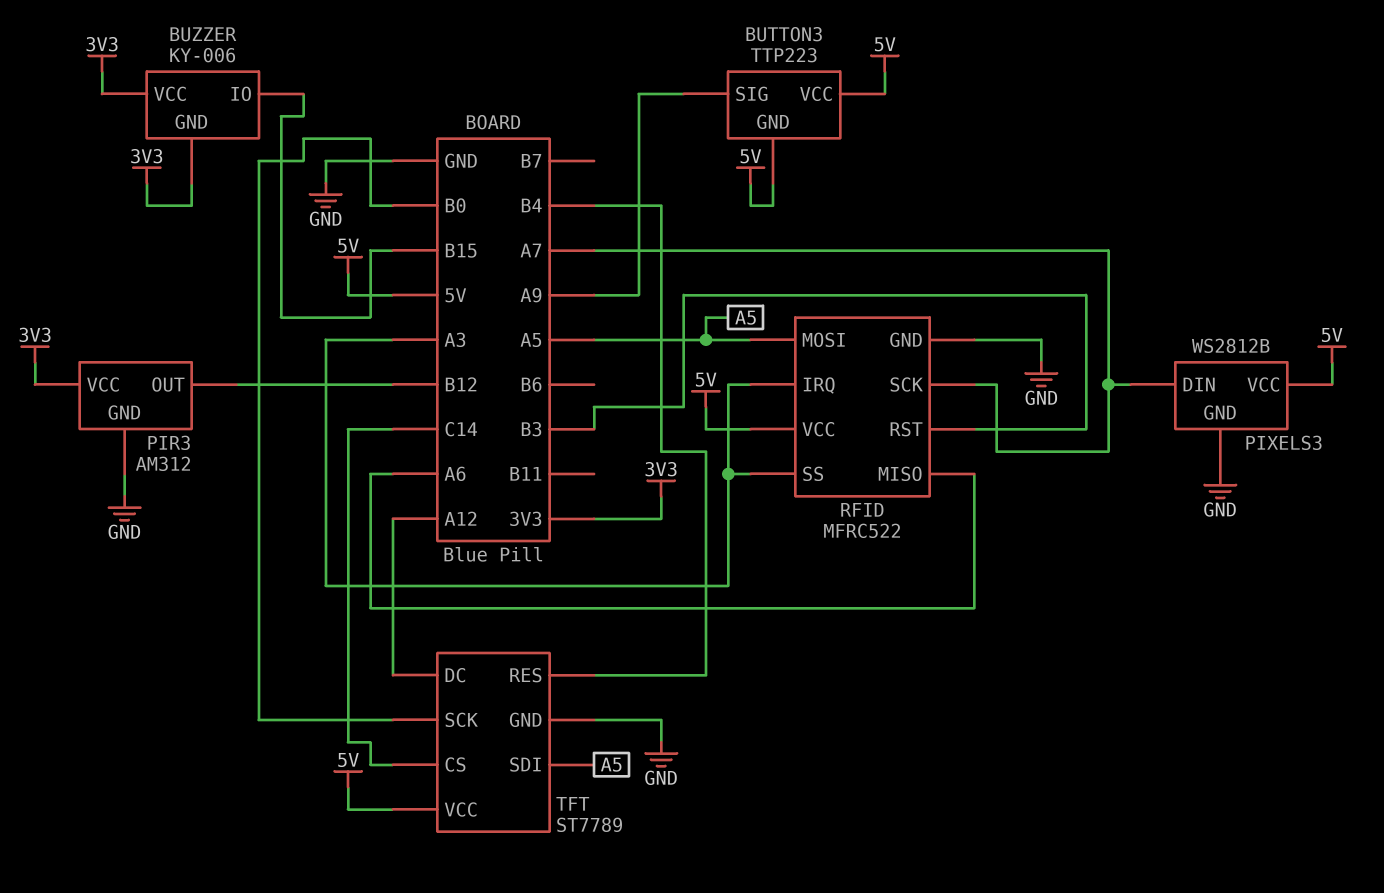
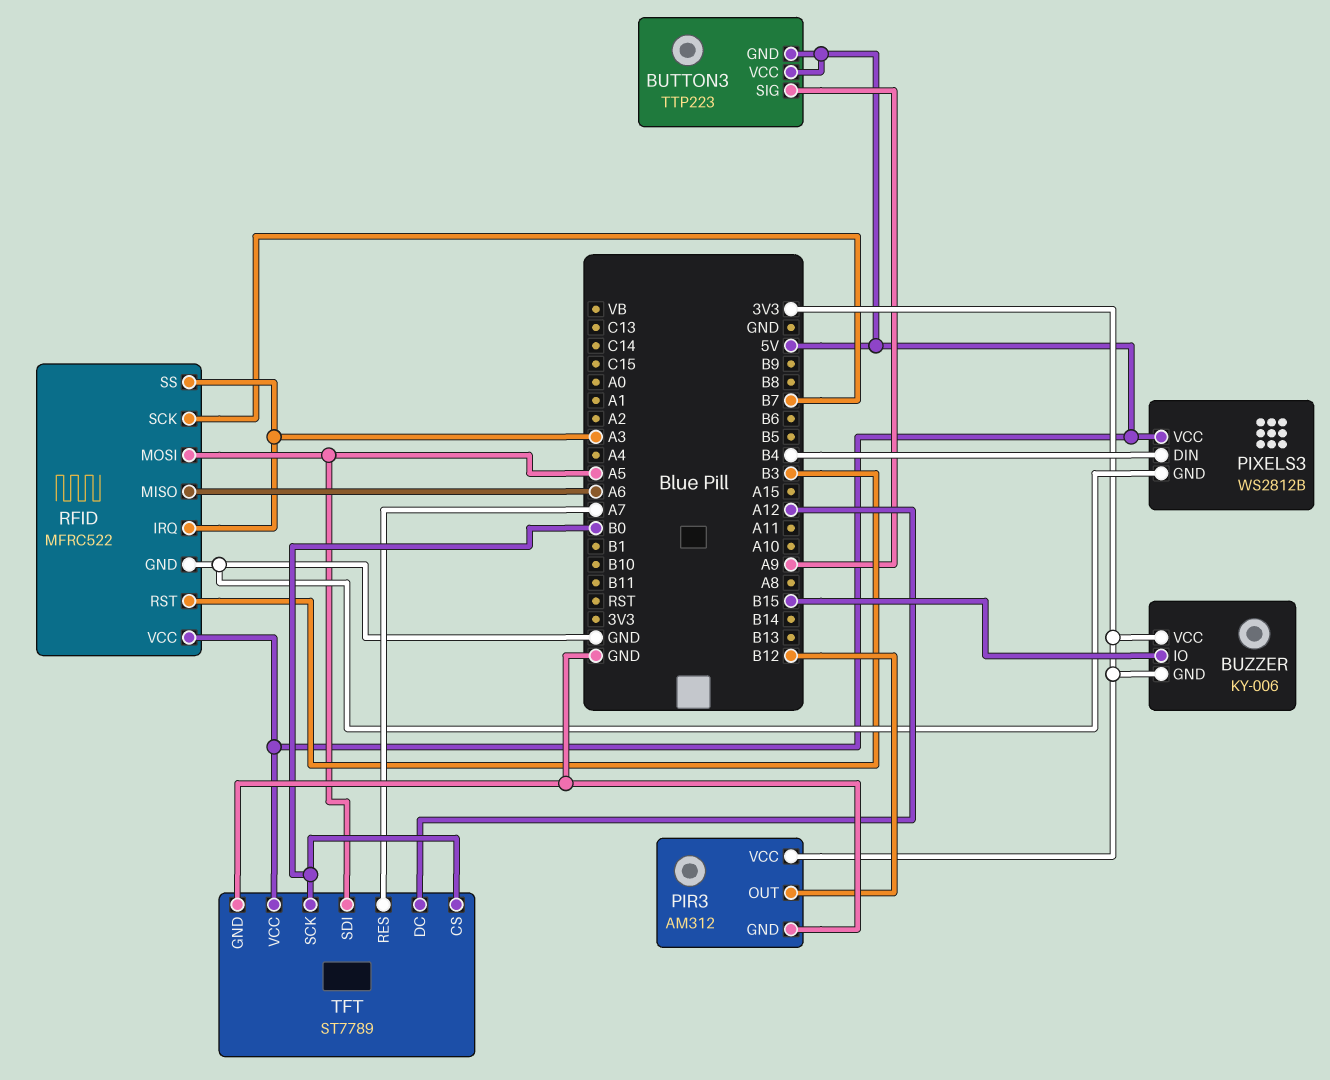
PIXELS3 pin DIN: A7 -> B4
RFID pin SCK: A7 -> B7
TFT pin CS: C14 -> B0
TFT pin RES: B4 -> A7

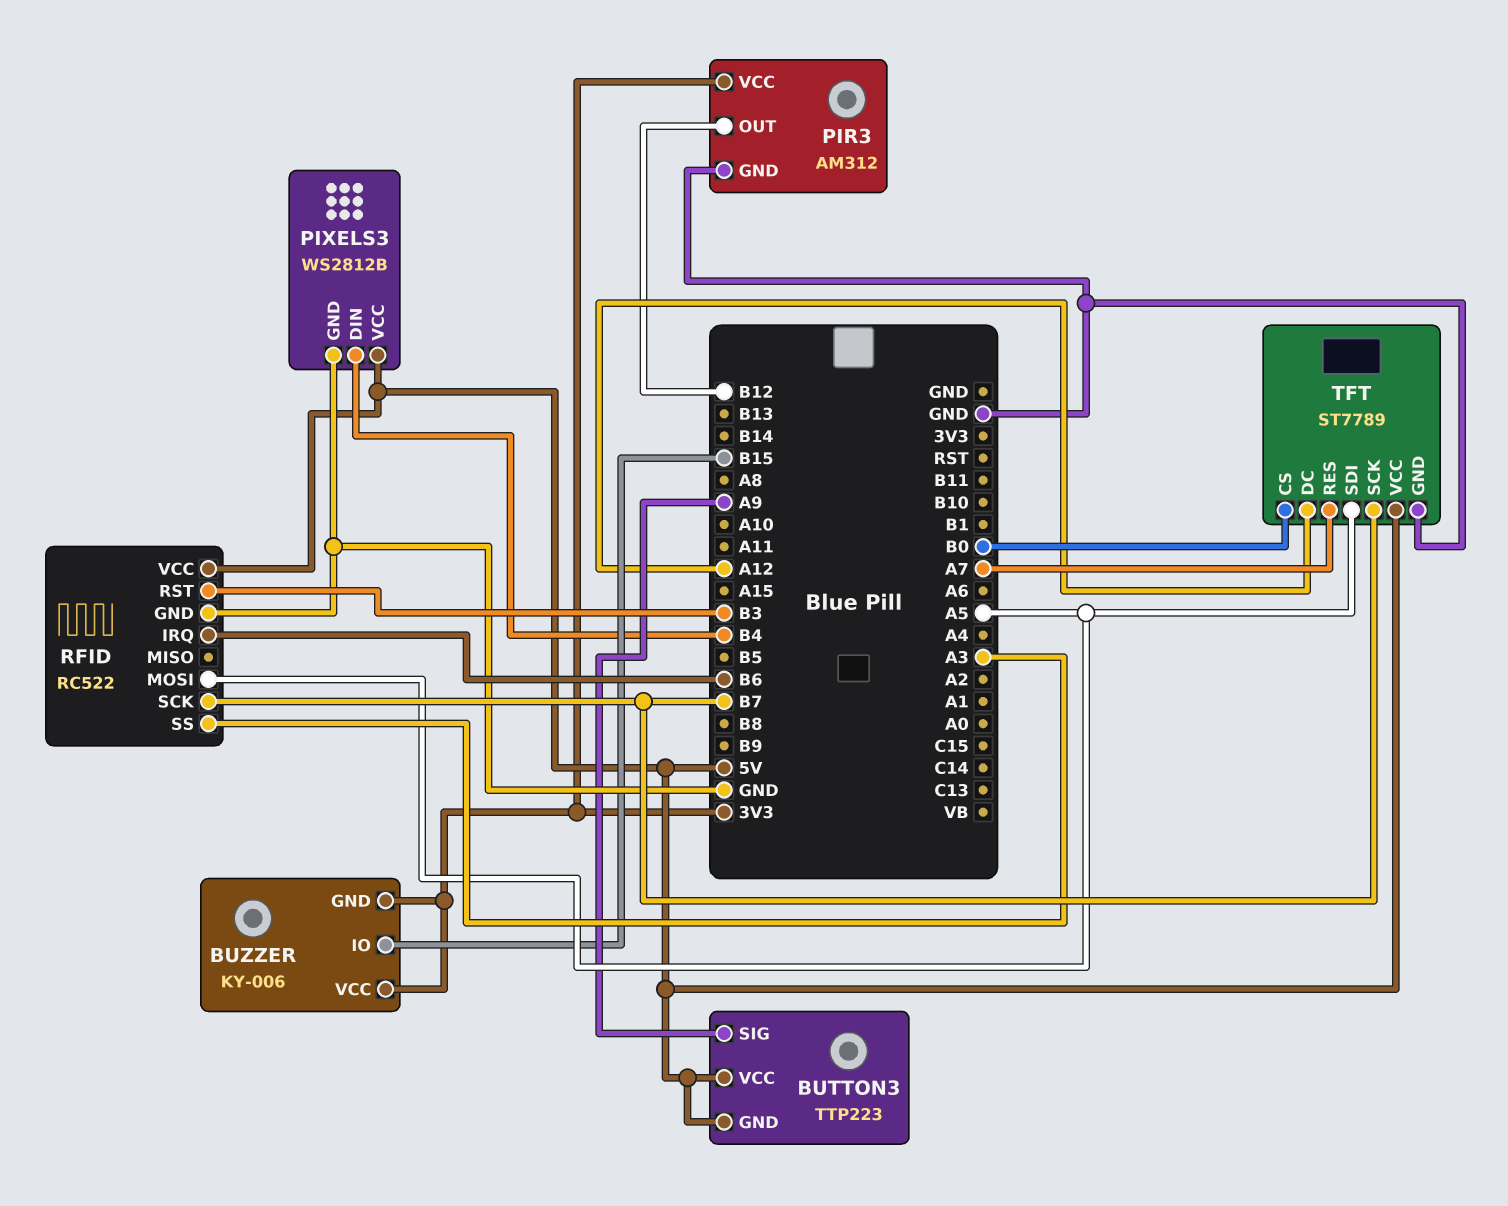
RFID: MFRC522 -> RC522
RFID pin IRQ: A3 -> B6
RFID pin MISO: A6 -> none
TFT pin SCK: B0 -> B7

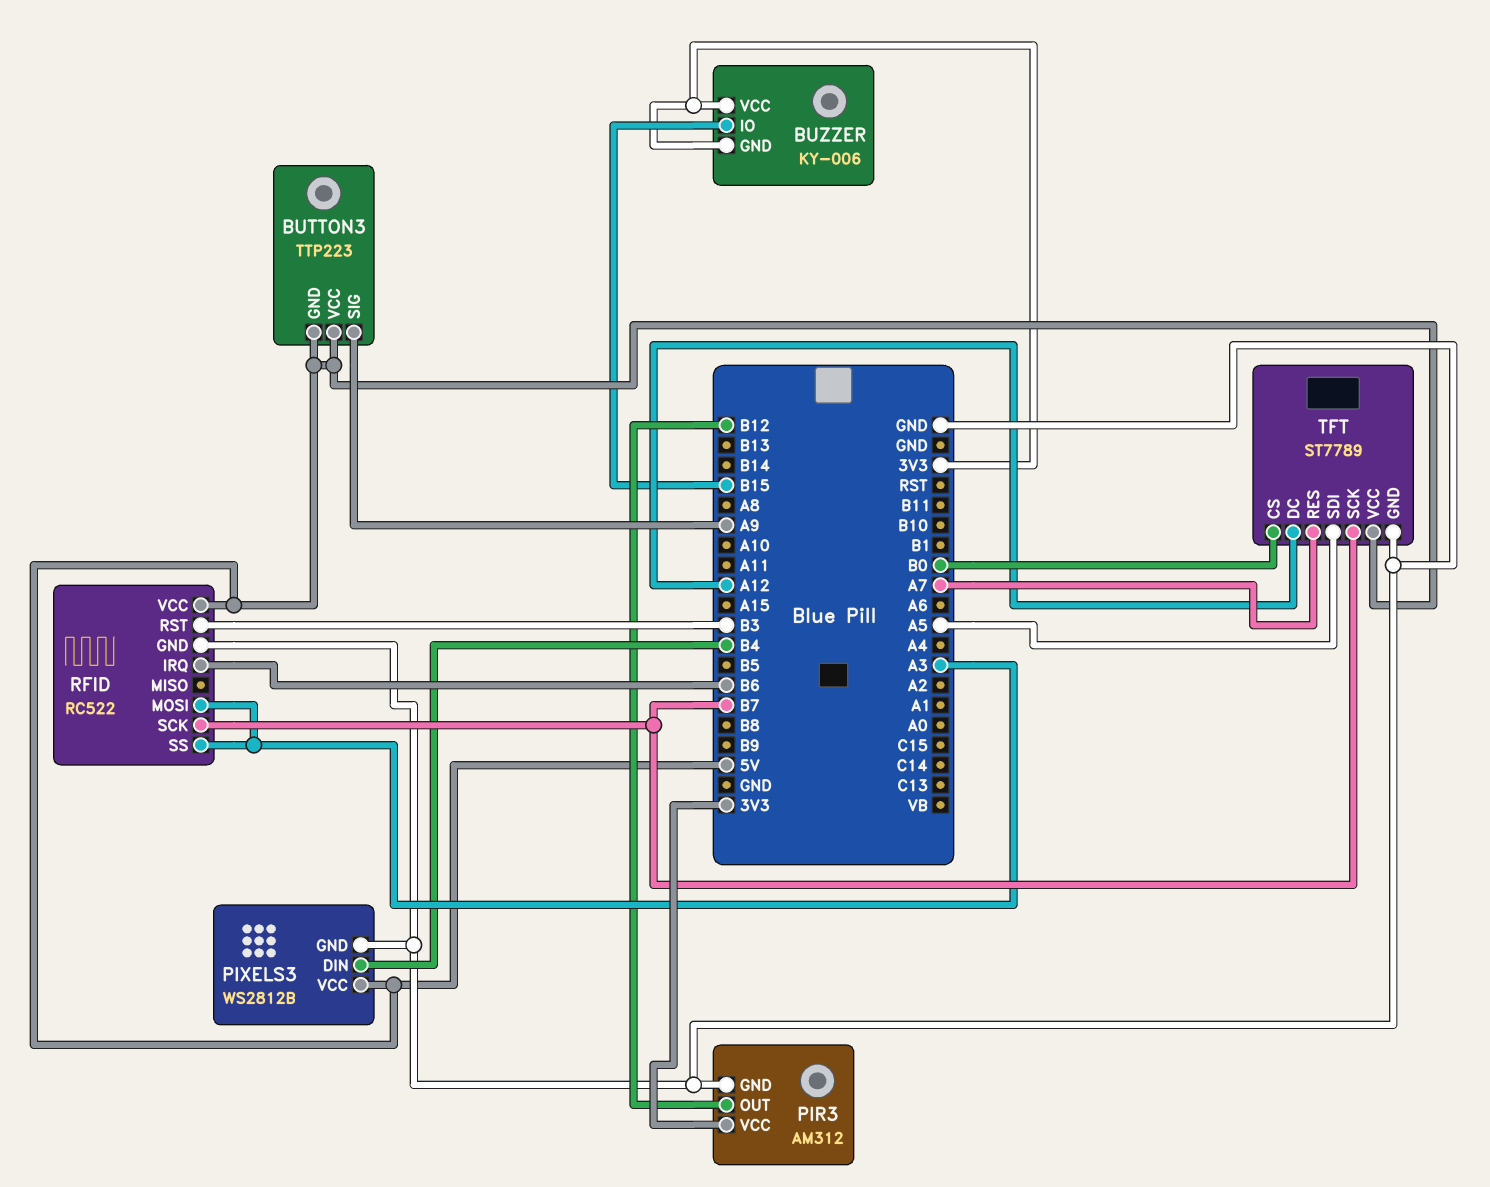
RFID pin MOSI: A5 -> A3

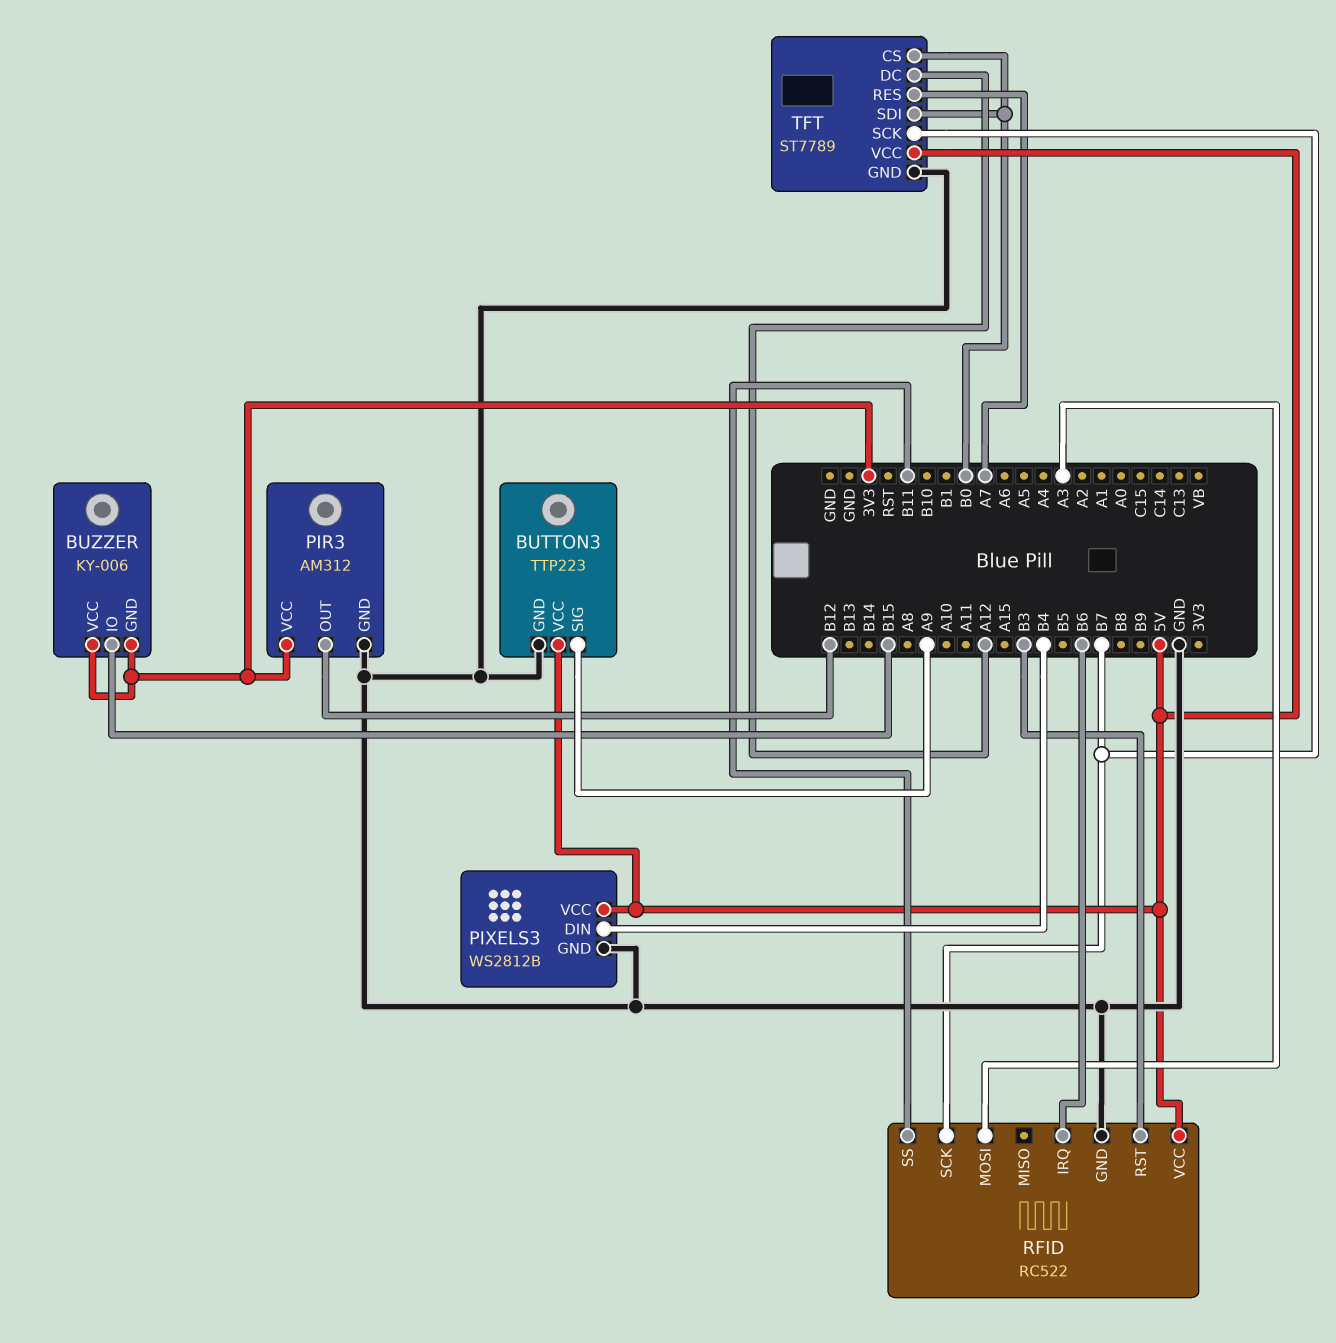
BUTTON3 pin GND: 5V -> GND
RFID pin SS: A3 -> B11
TFT pin SDI: A5 -> B0

